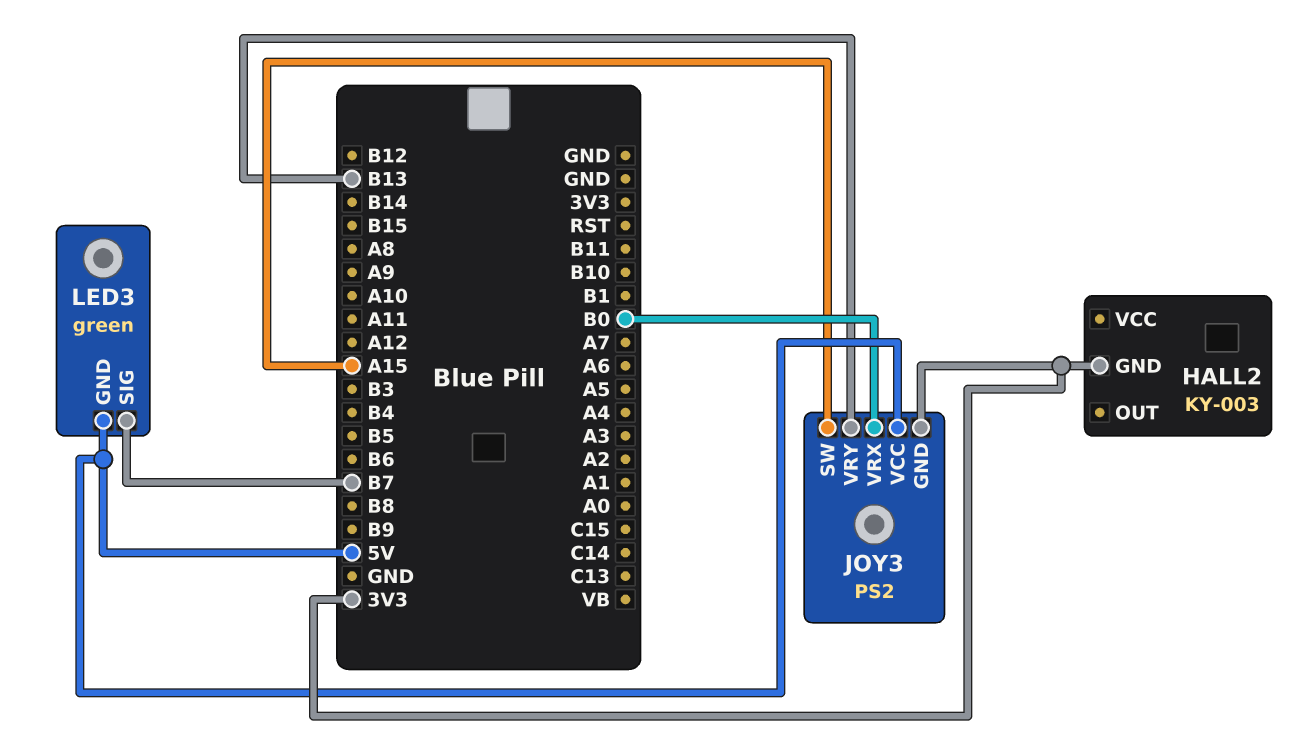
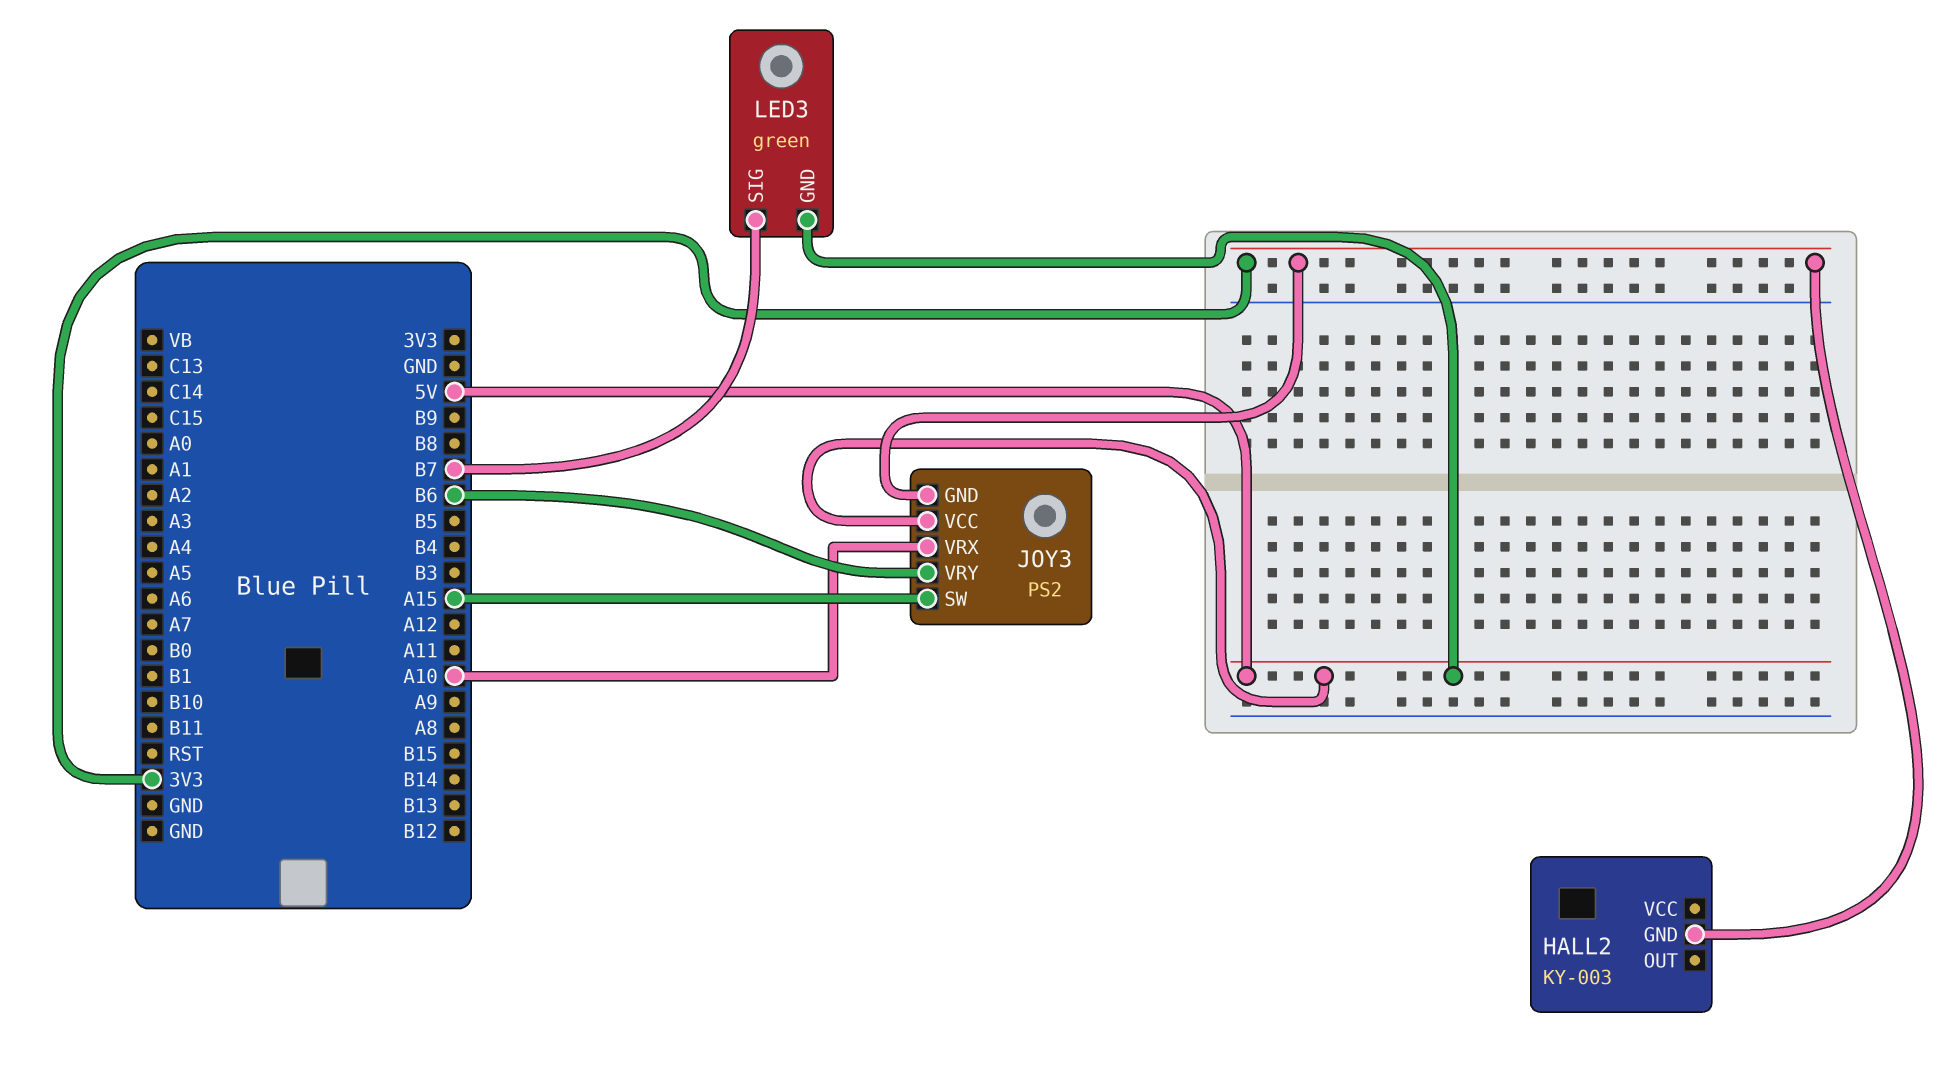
JOY3 pin VRX: B0 -> A10
JOY3 pin VRY: B13 -> B6

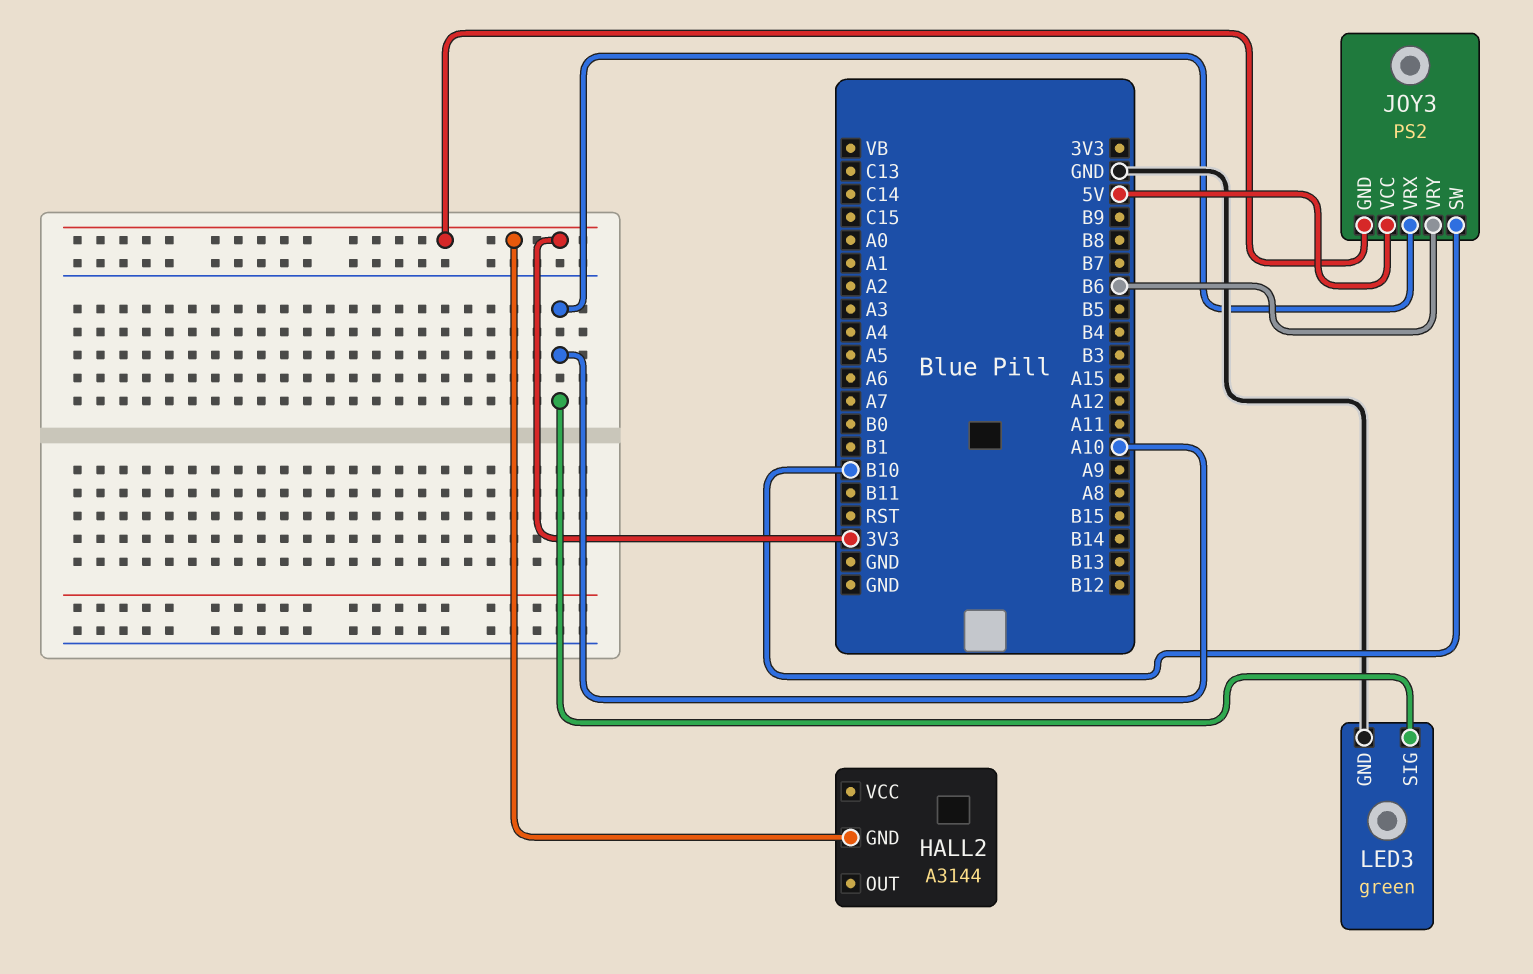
HALL2: KY-003 -> A3144
JOY3 pin SW: A15 -> B10
LED3 pin GND: 5V -> GND
LED3 pin SIG: B7 -> A10

